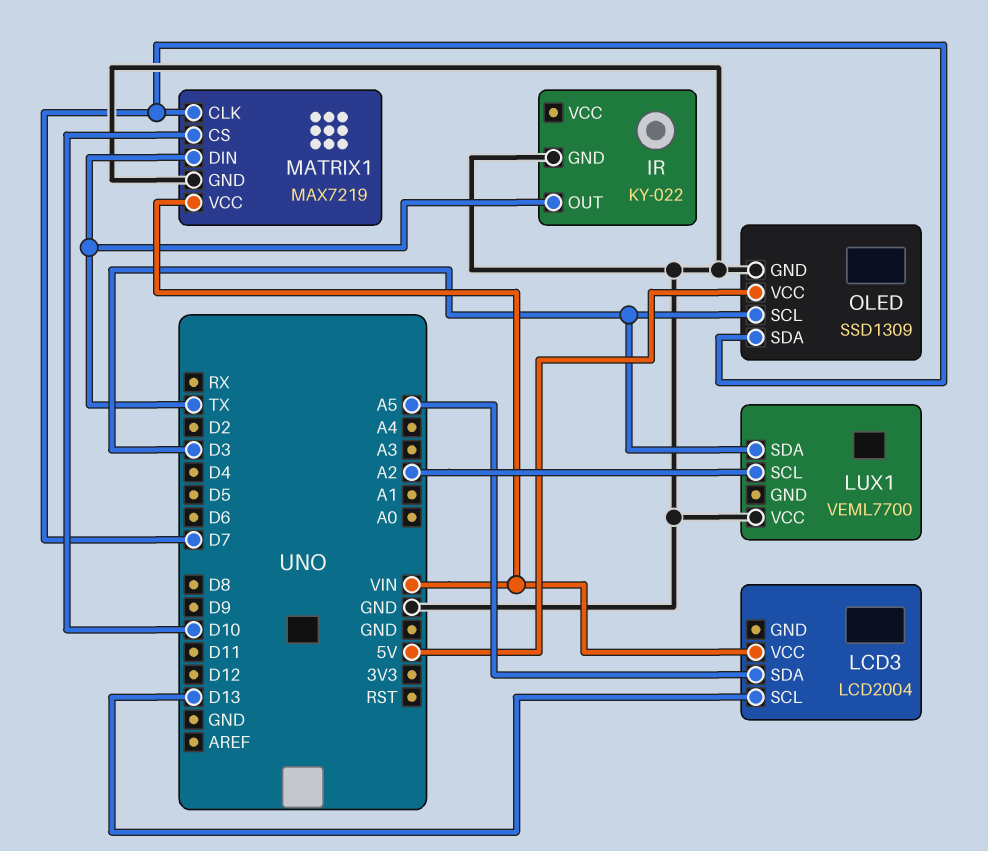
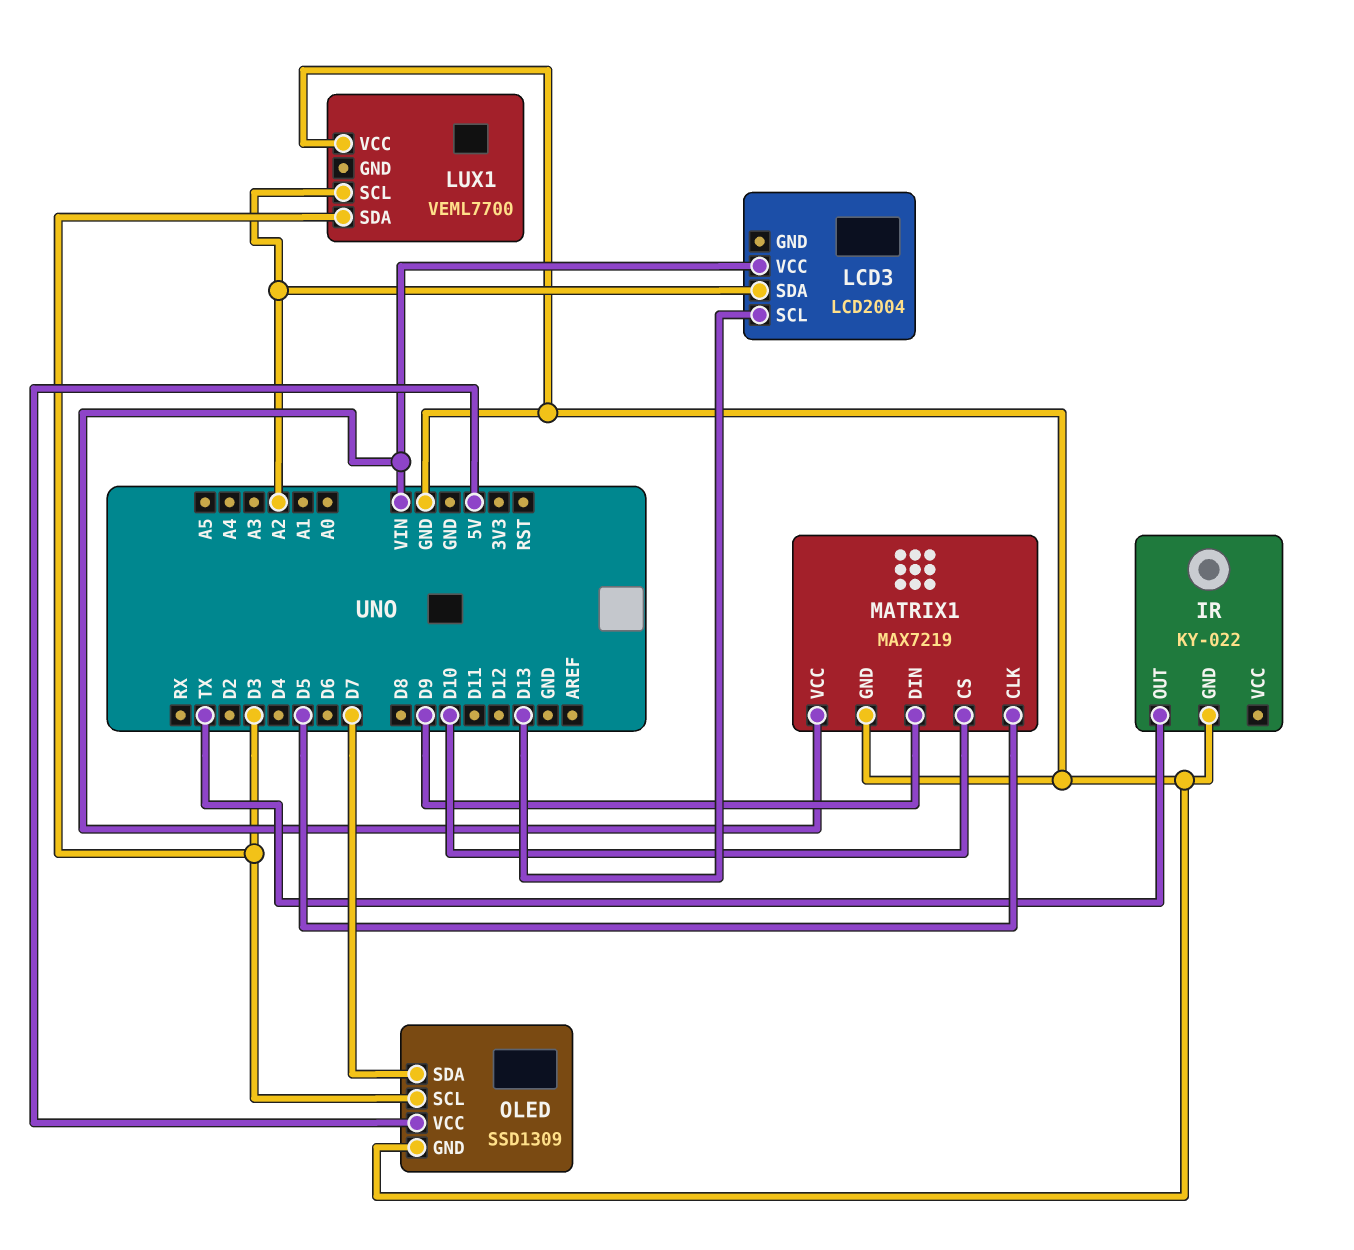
LCD3 pin SDA: A5 -> A2
MATRIX1 pin CLK: D7 -> D5
MATRIX1 pin DIN: TX -> D9

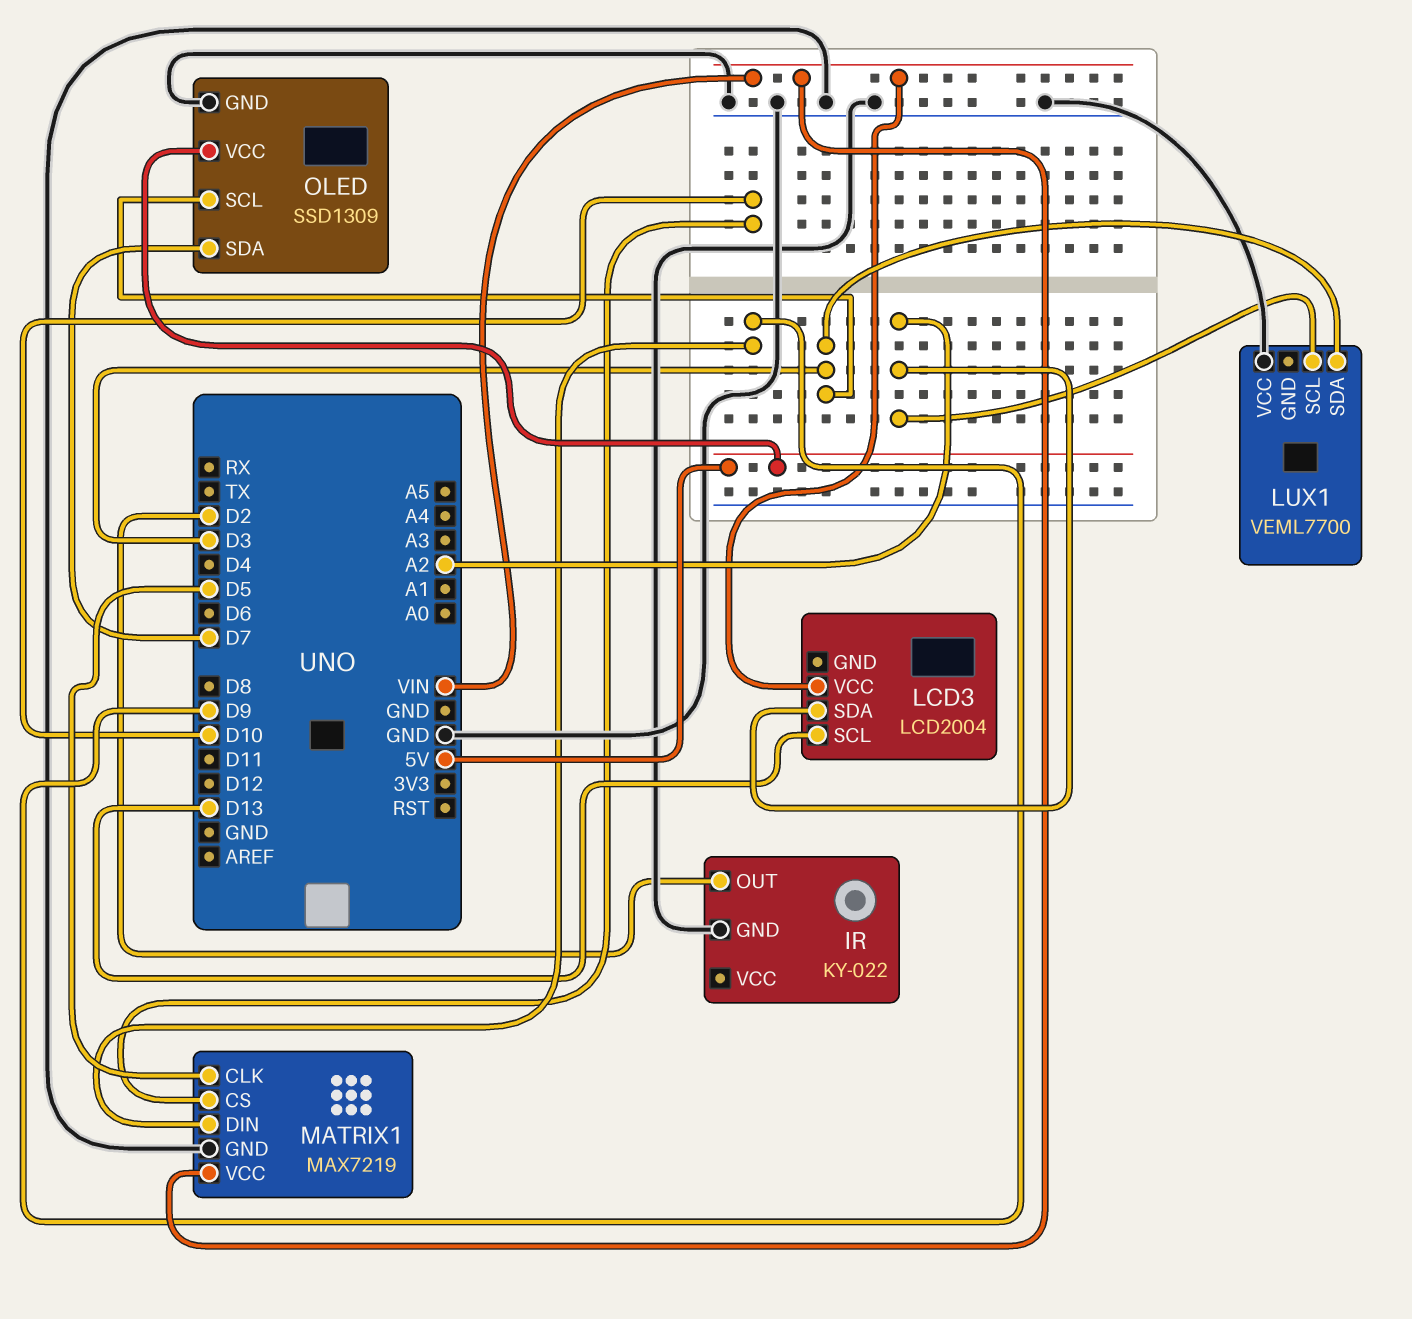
IR pin OUT: TX -> D2

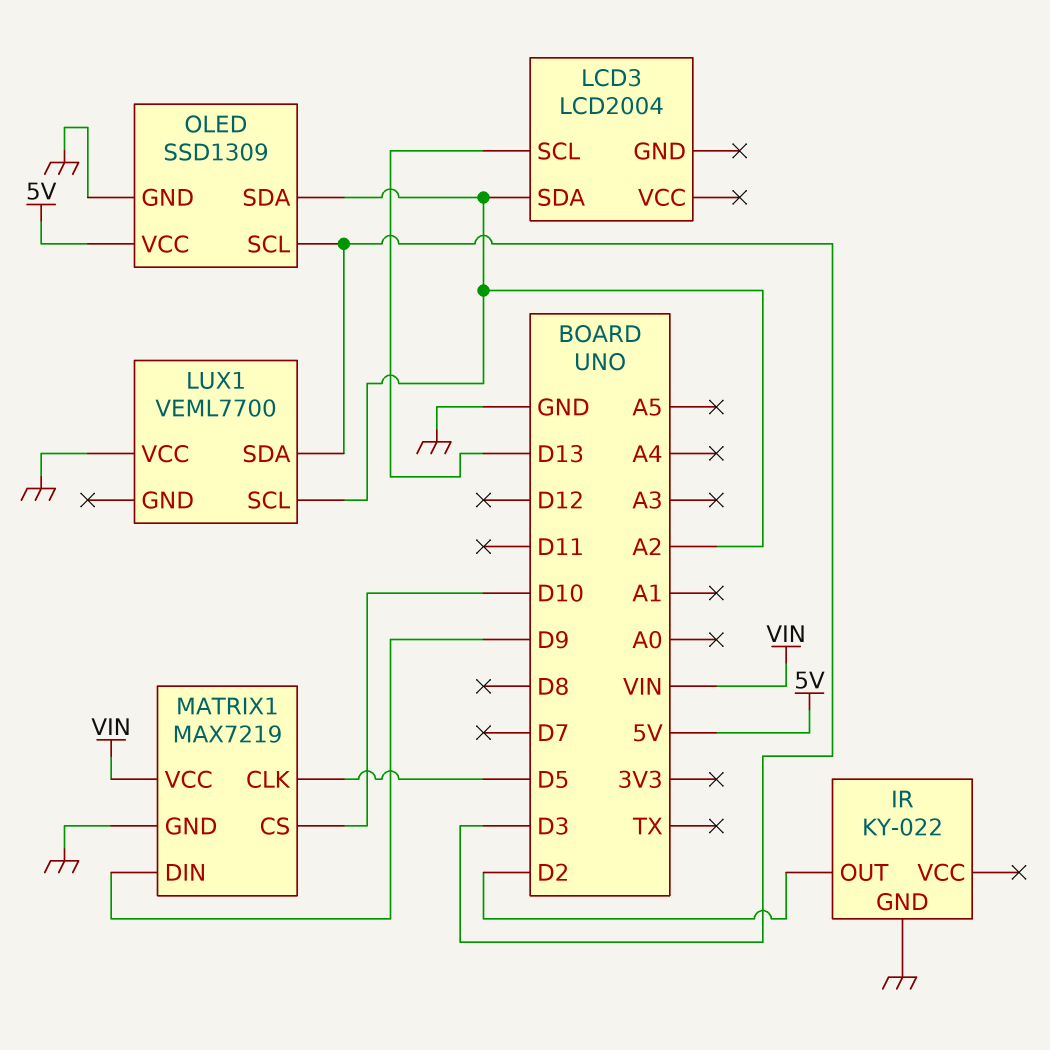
LCD3 pin VCC: VIN -> none
OLED pin SDA: D7 -> A2

